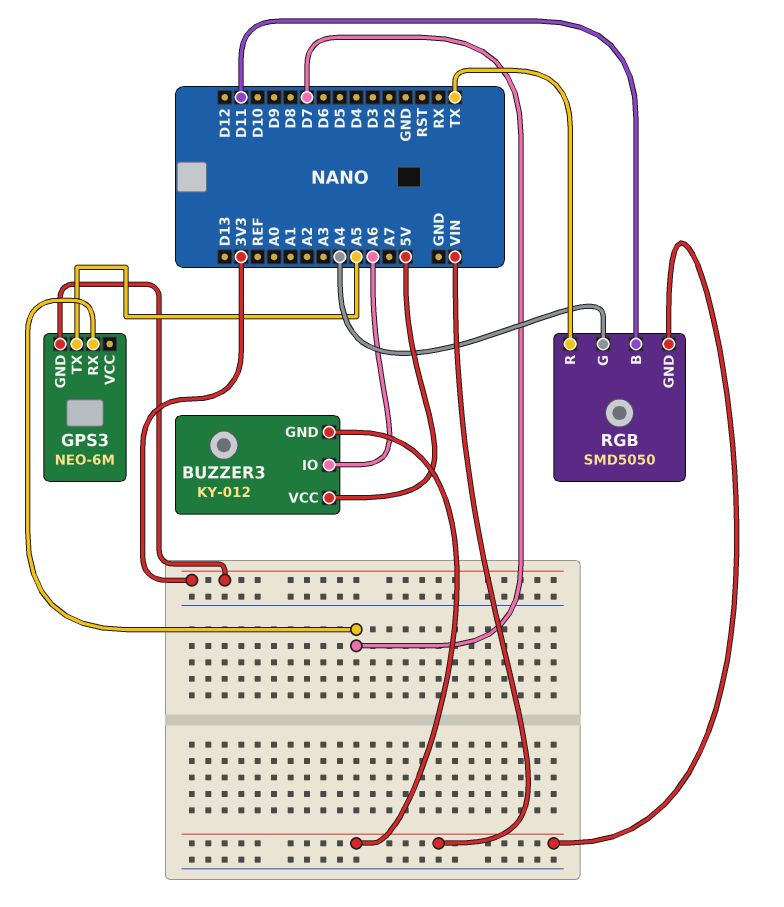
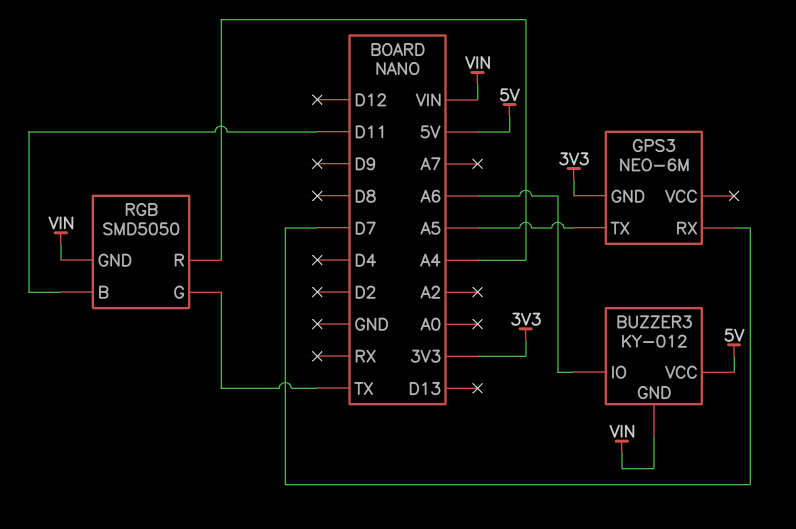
RGB pin G: A4 -> TX
RGB pin R: TX -> A4

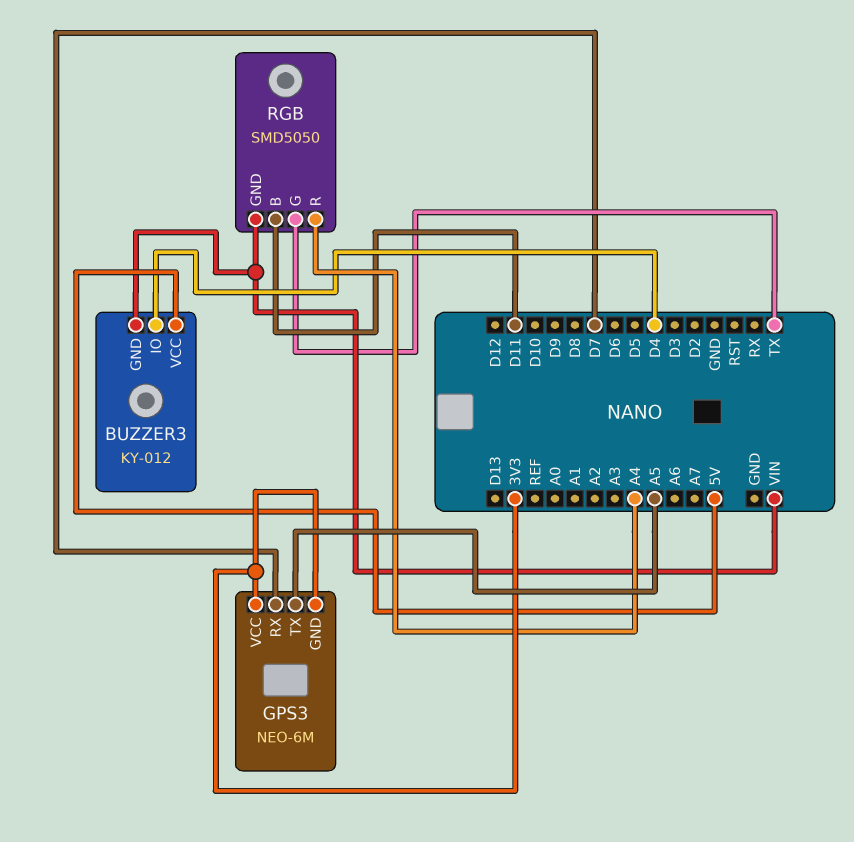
BUZZER3 pin IO: A6 -> D4
GPS3 pin VCC: none -> 3V3

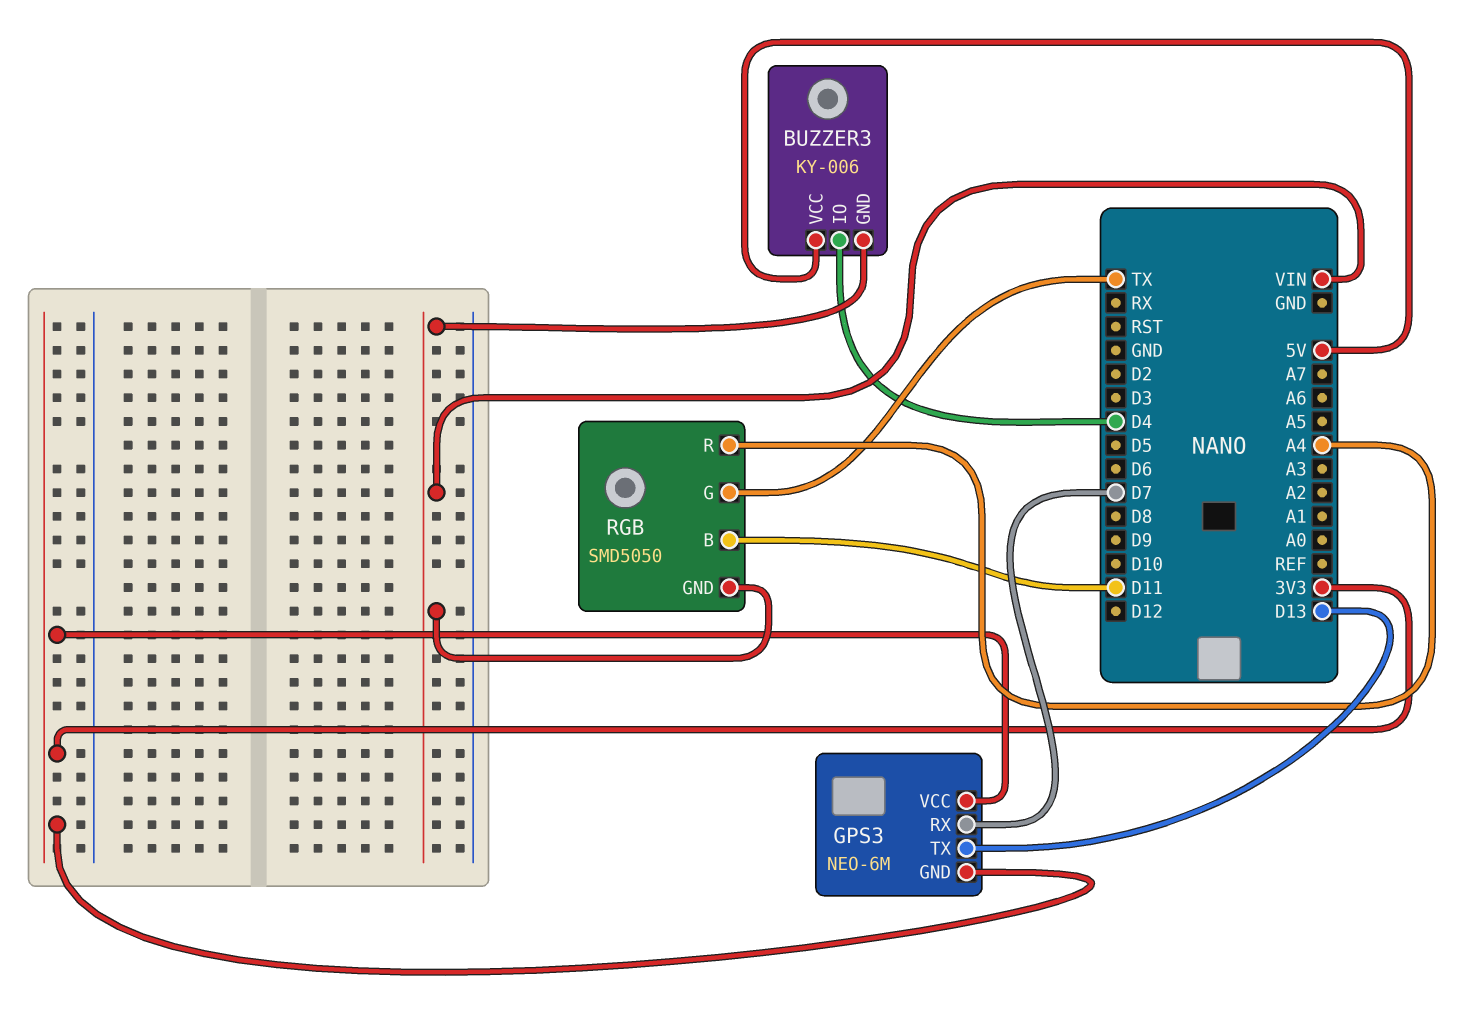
BUZZER3: KY-012 -> KY-006
GPS3 pin TX: A5 -> D13

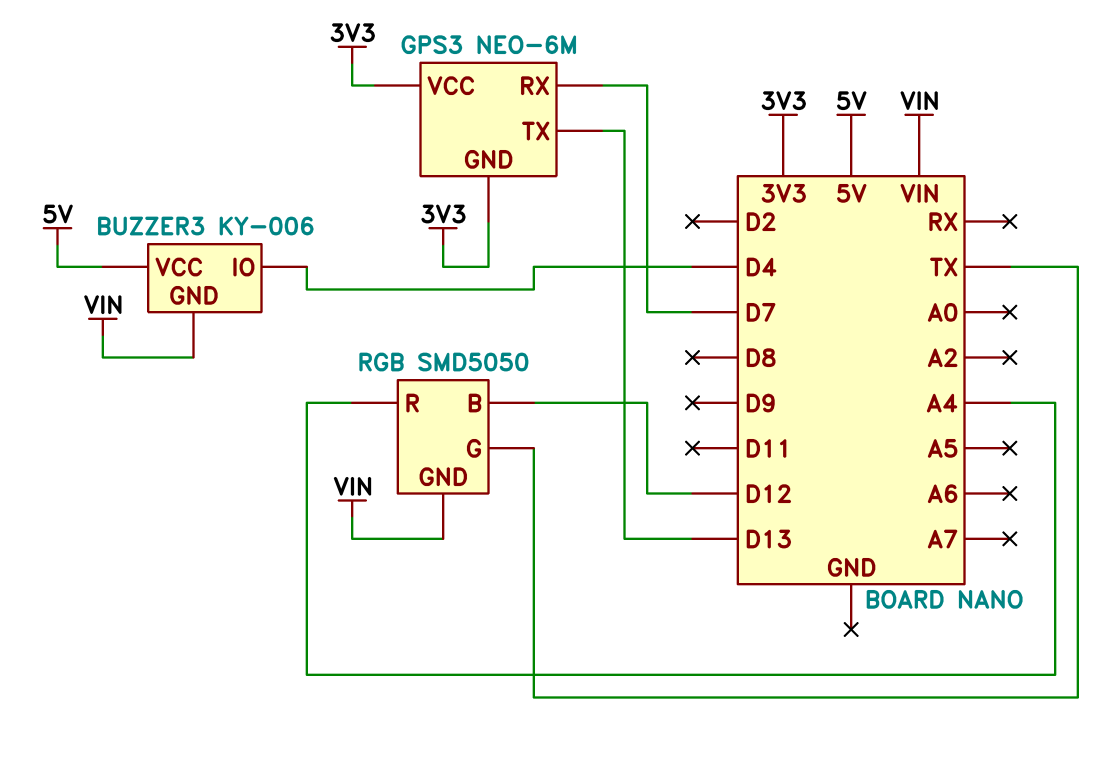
RGB pin B: D11 -> D12

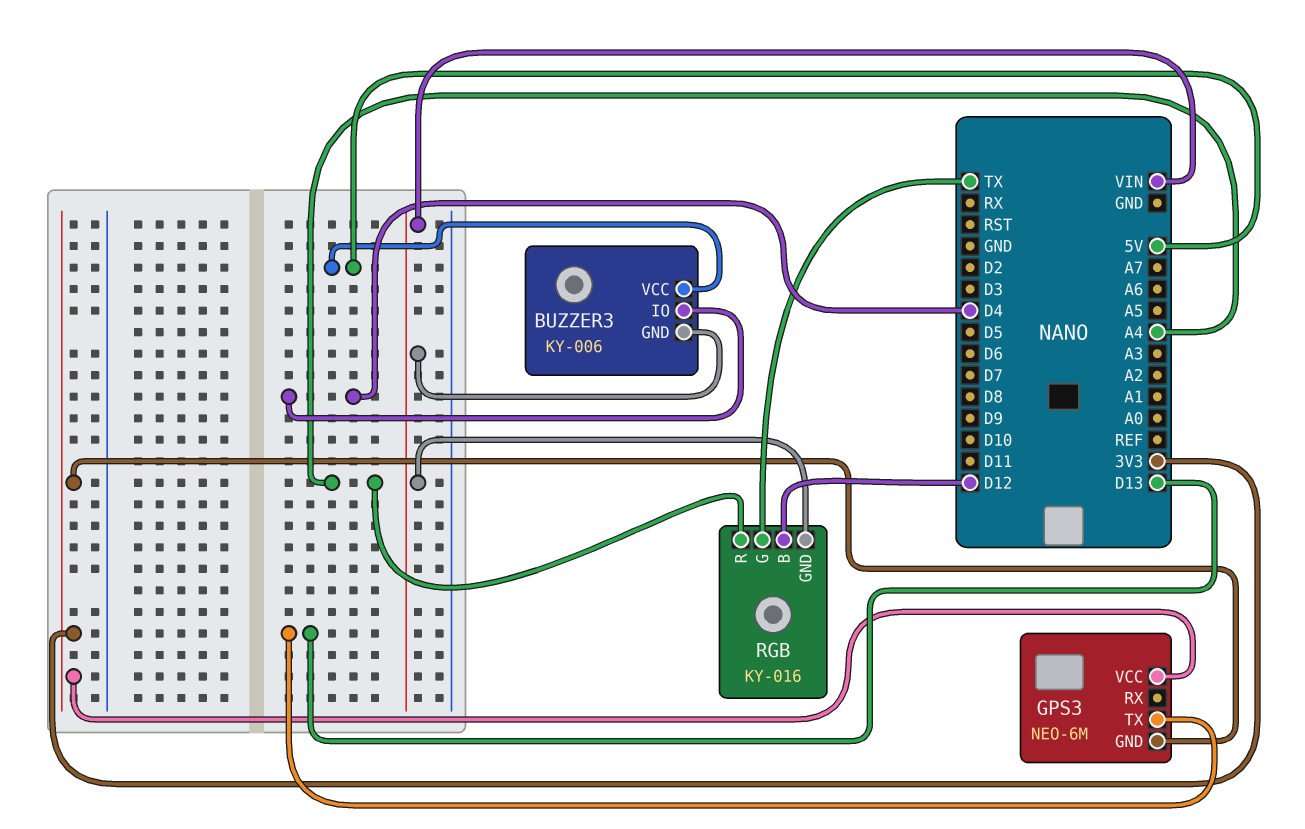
GPS3 pin RX: D7 -> none
RGB: SMD5050 -> KY-016

